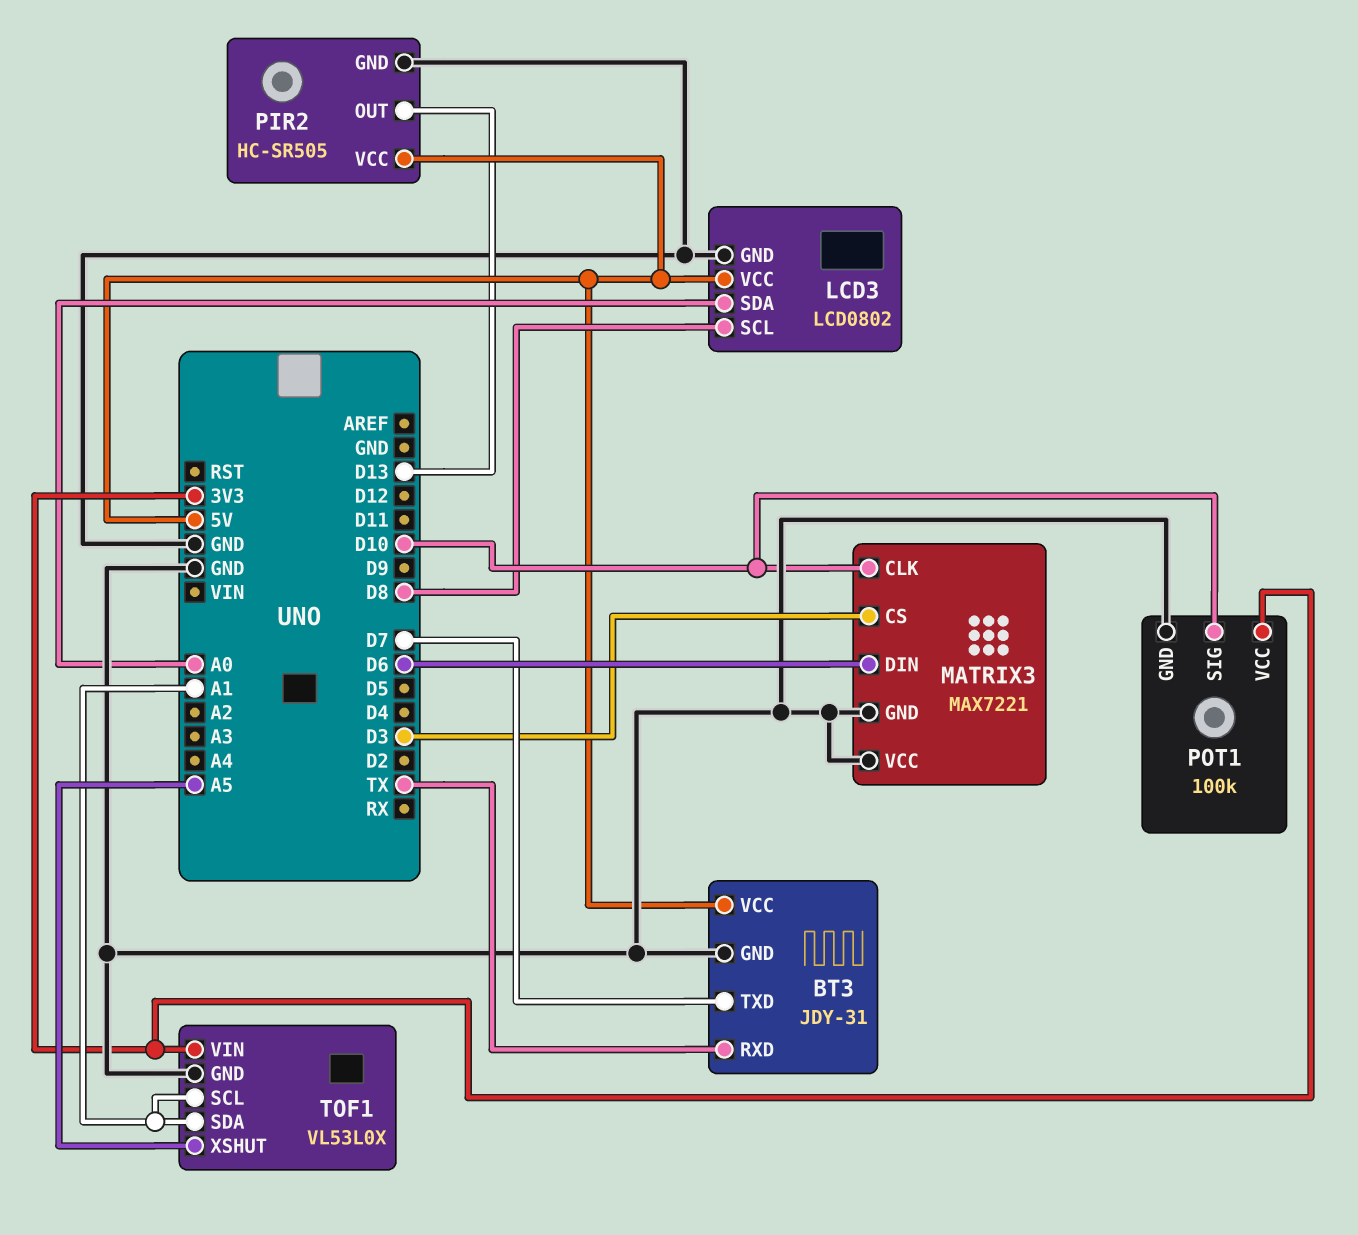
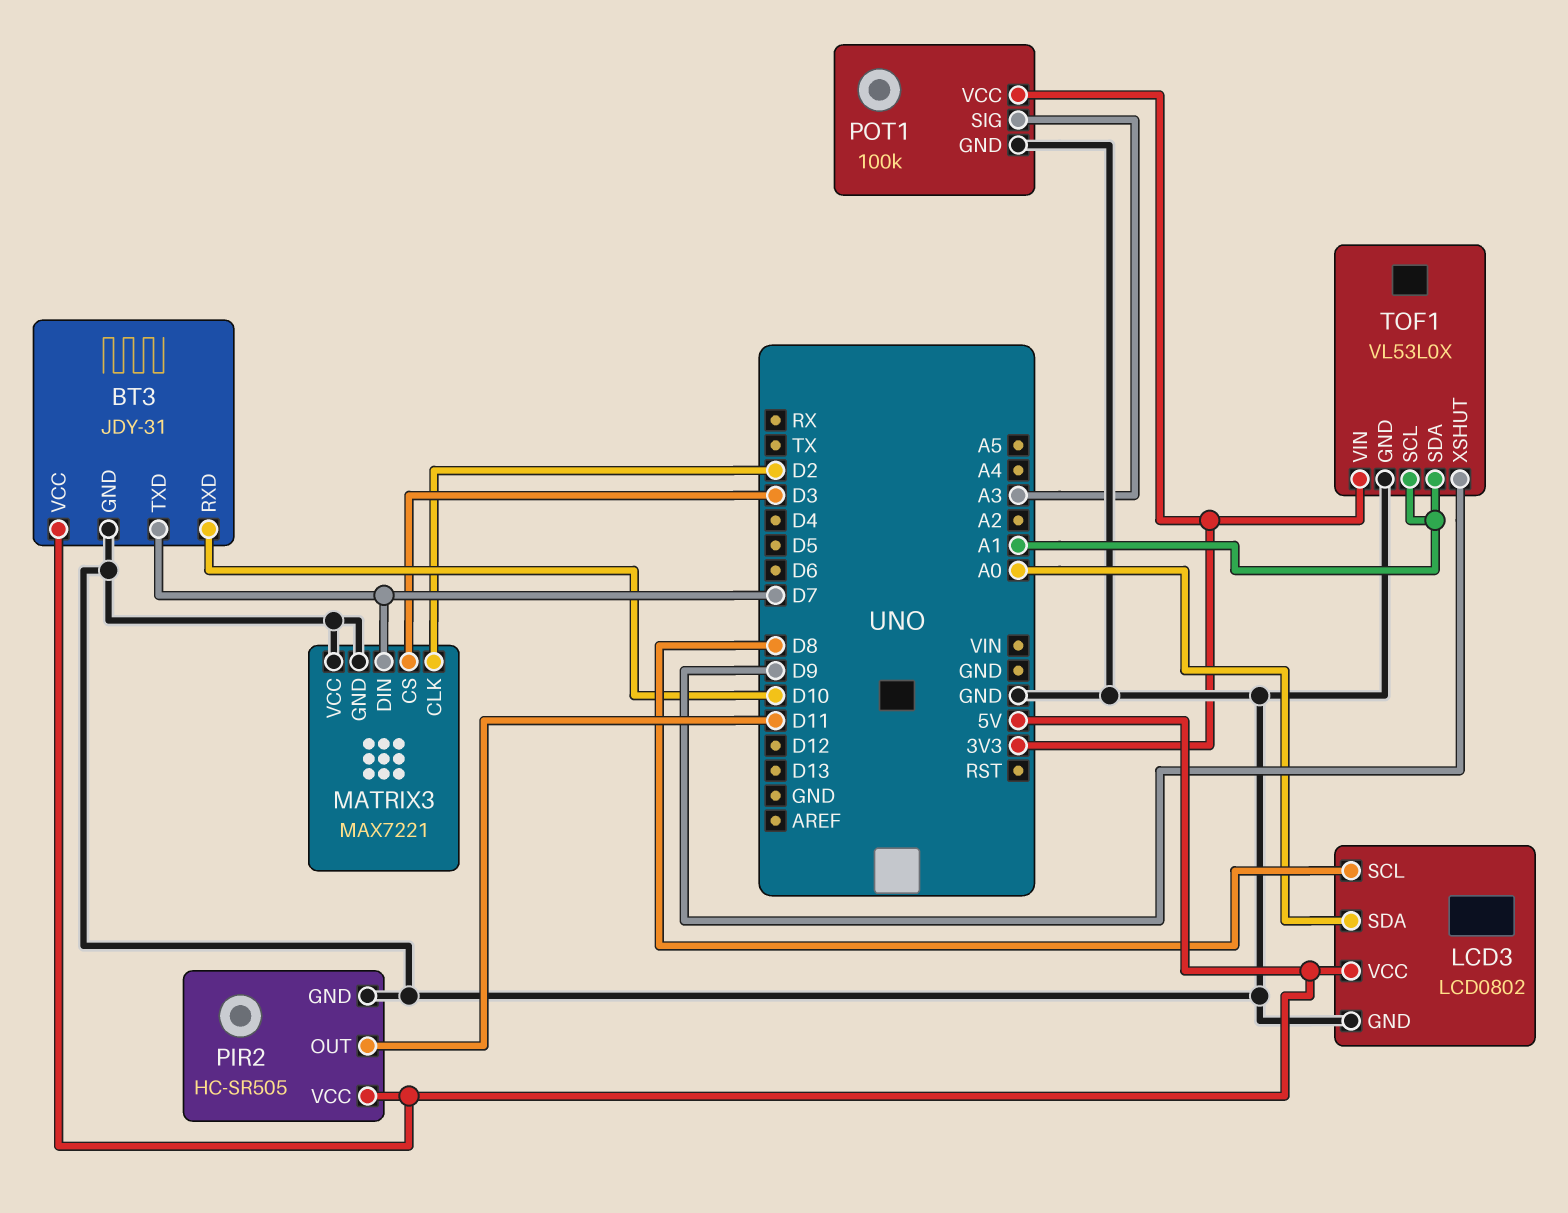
BT3 pin RXD: TX -> D10
MATRIX3 pin CLK: D10 -> D2
MATRIX3 pin DIN: D6 -> D7
PIR2 pin OUT: D13 -> D11
POT1 pin SIG: D10 -> A3
TOF1 pin XSHUT: A5 -> D9

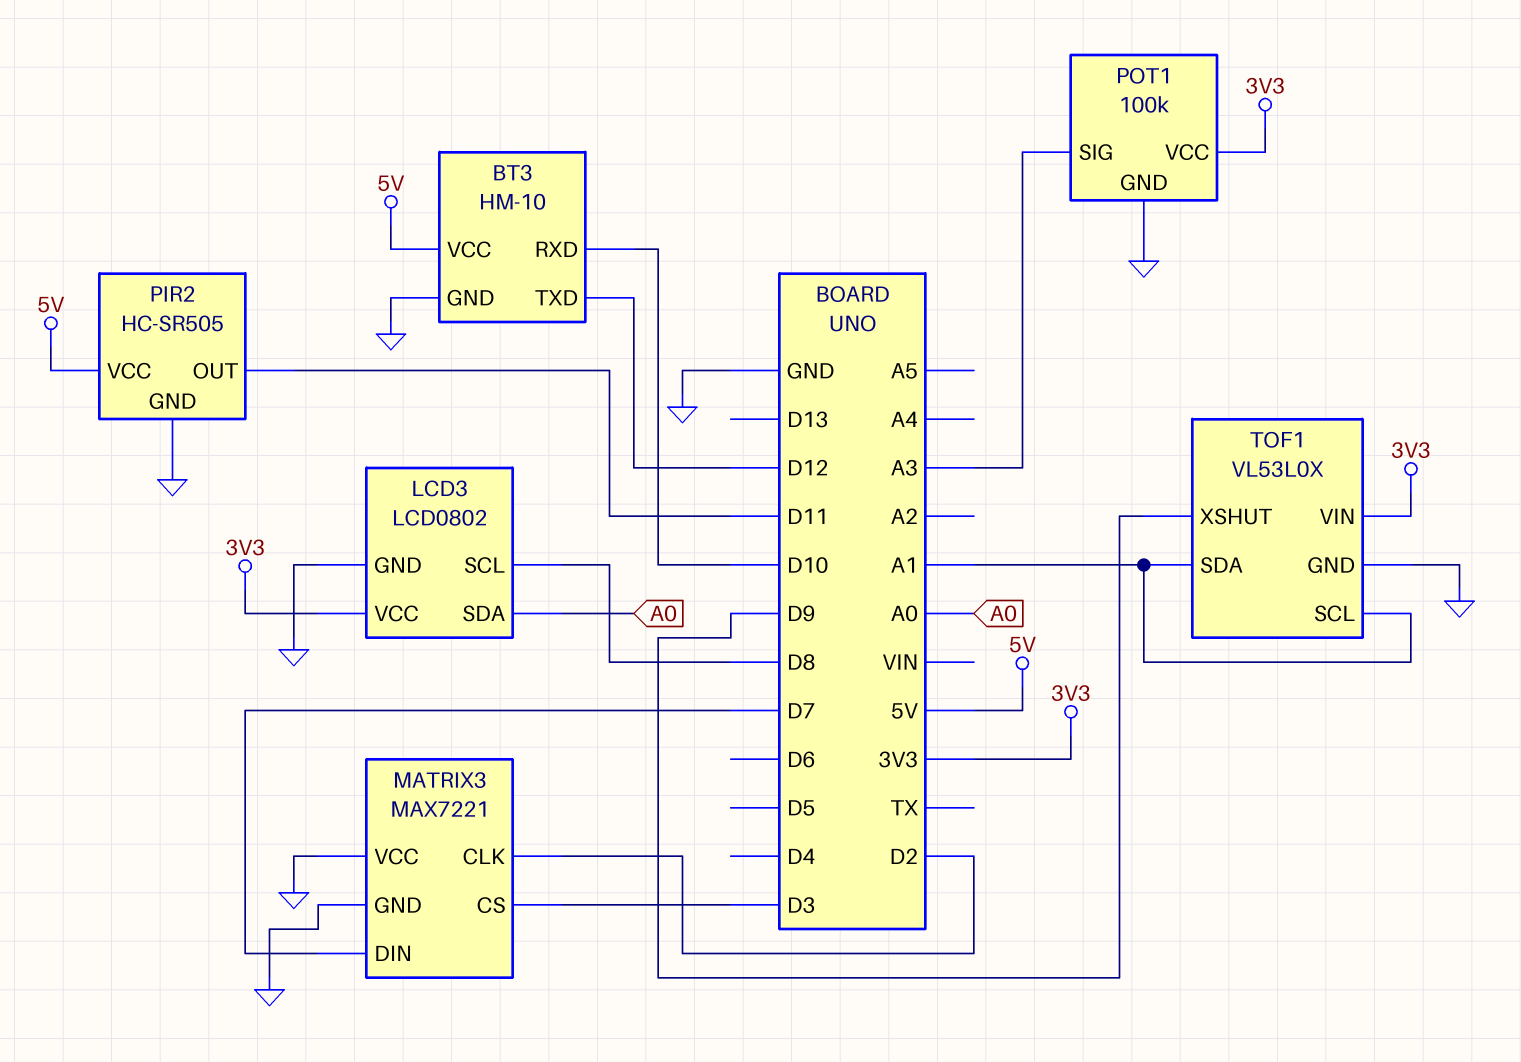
BT3: JDY-31 -> HM-10
BT3 pin TXD: D7 -> D12
LCD3 pin VCC: 5V -> 3V3

